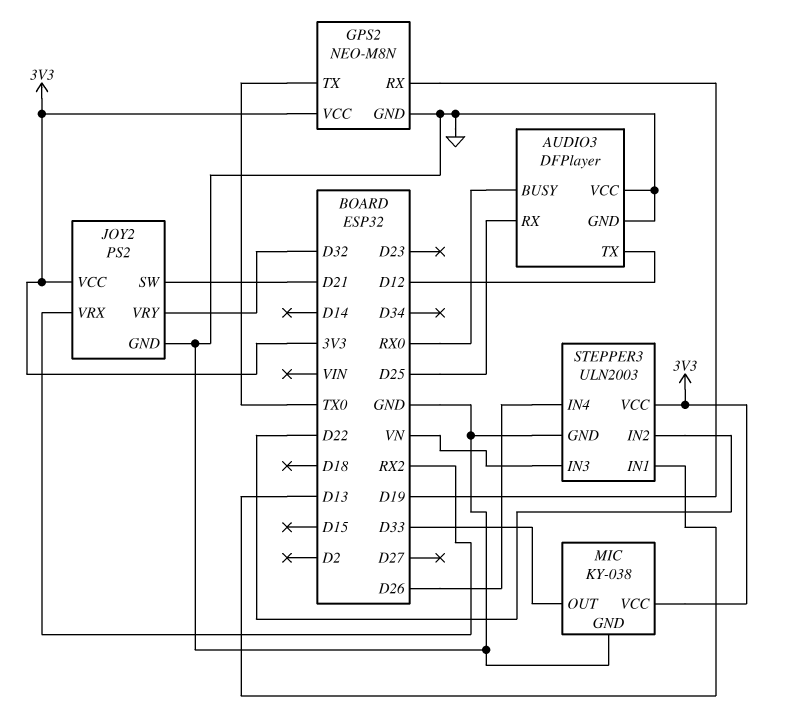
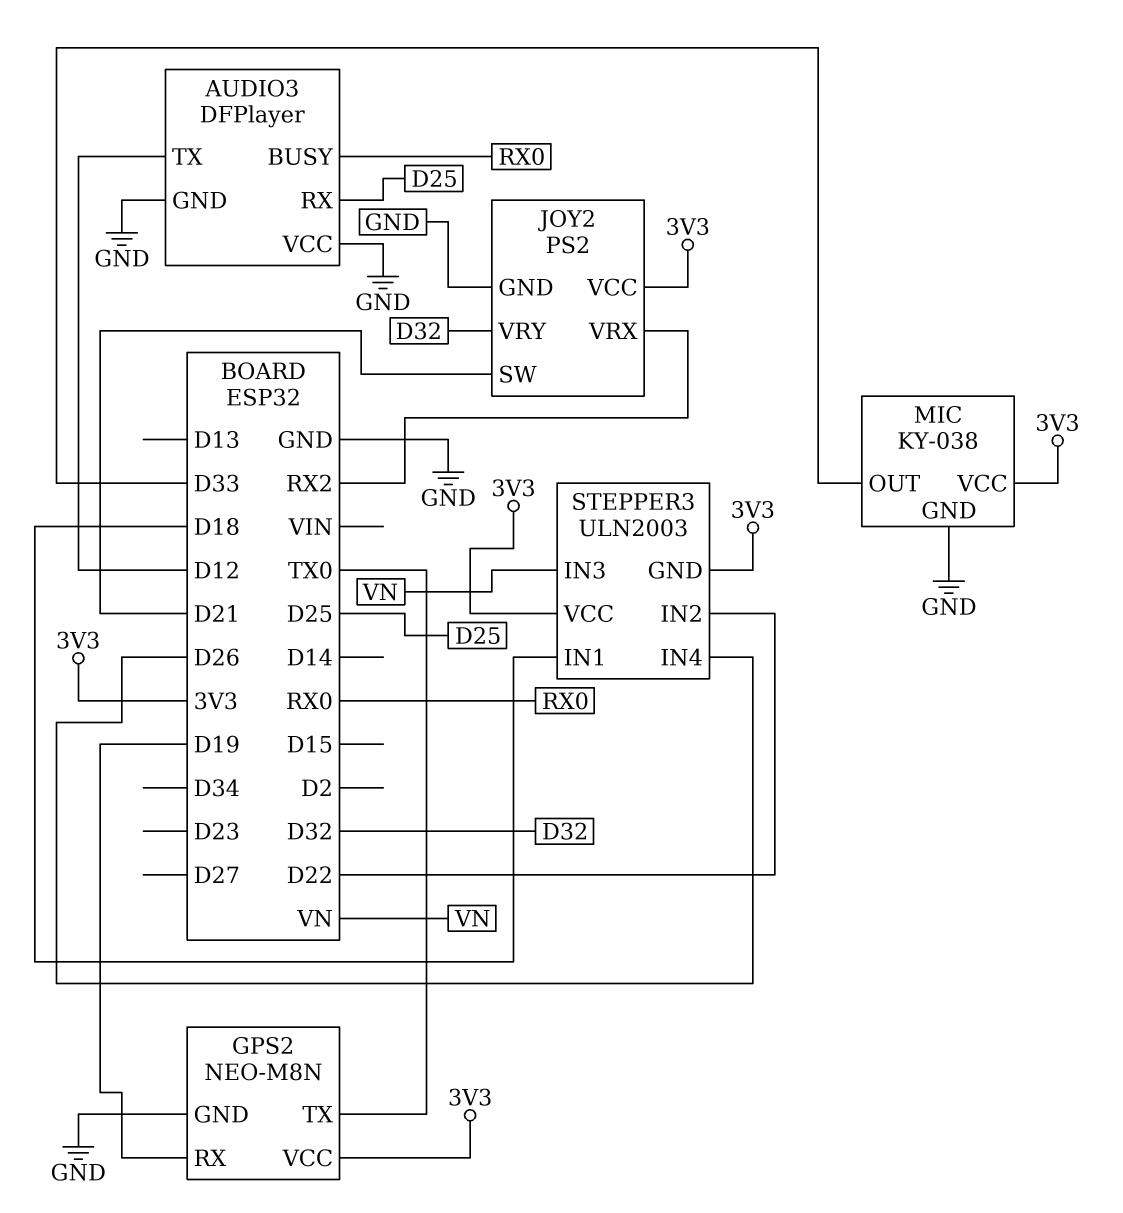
STEPPER3 pin GND: GND -> 3V3
STEPPER3 pin IN1: D13 -> D18

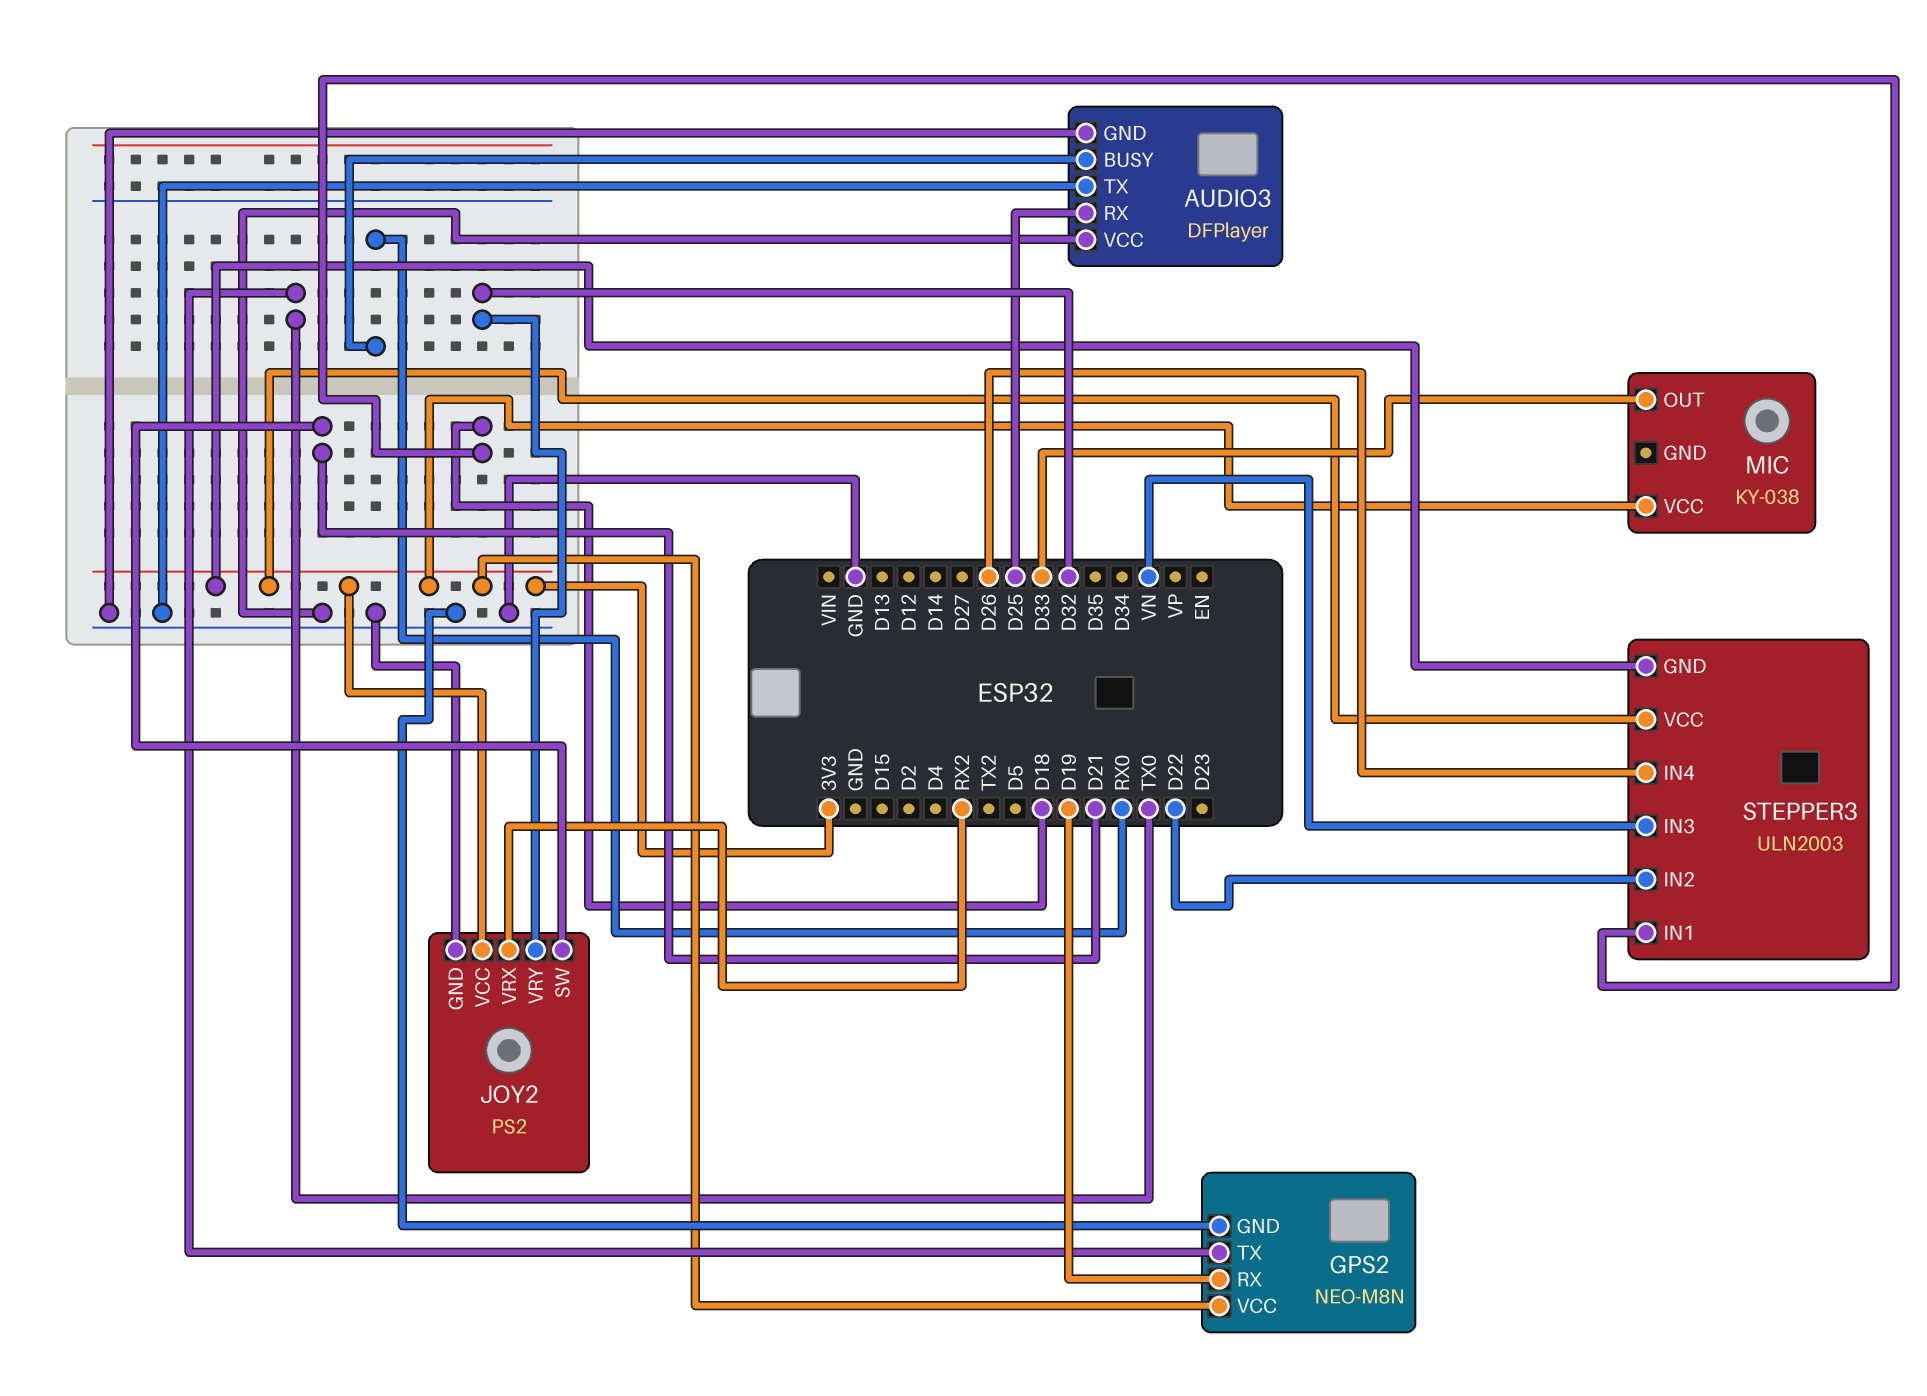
AUDIO3 pin TX: D12 -> GND
MIC pin GND: GND -> none

